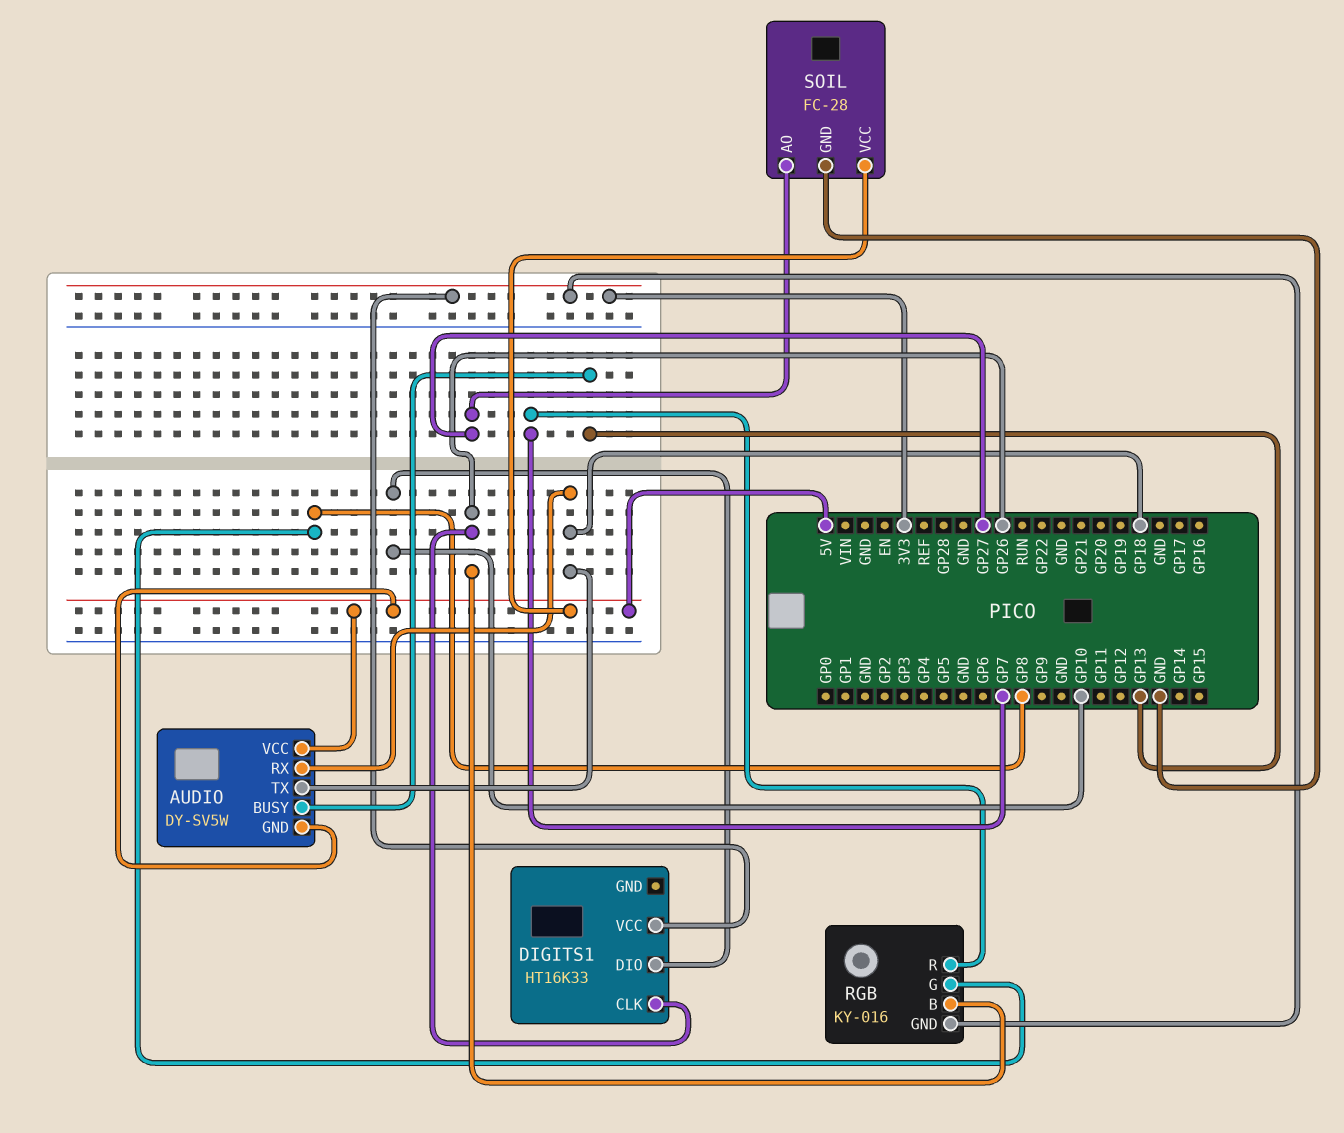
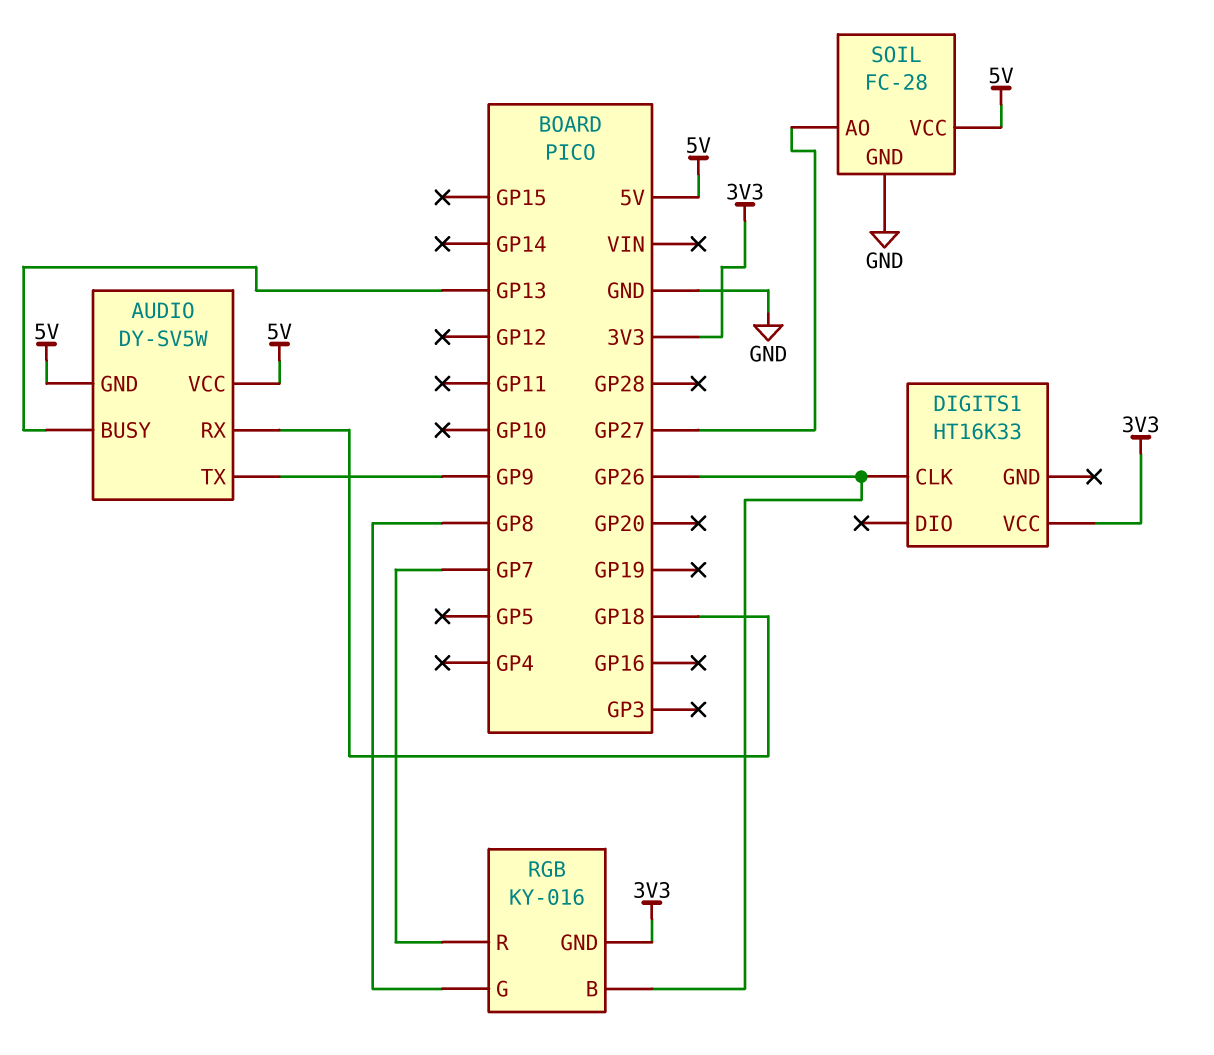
AUDIO pin TX: GP18 -> GP9
DIGITS1 pin DIO: GP10 -> none

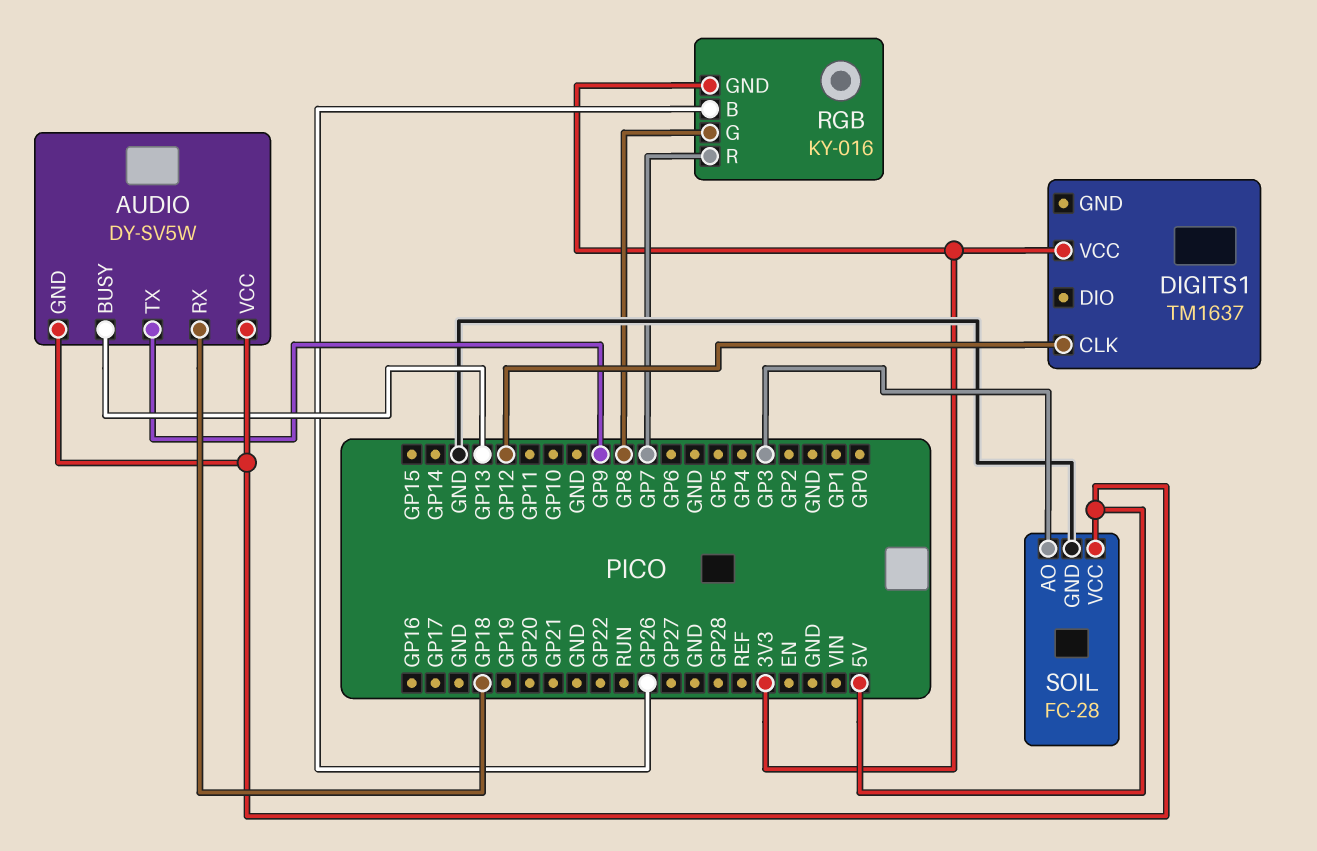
DIGITS1: HT16K33 -> TM1637
DIGITS1 pin CLK: GP26 -> GP12
SOIL pin AO: GP27 -> GP3

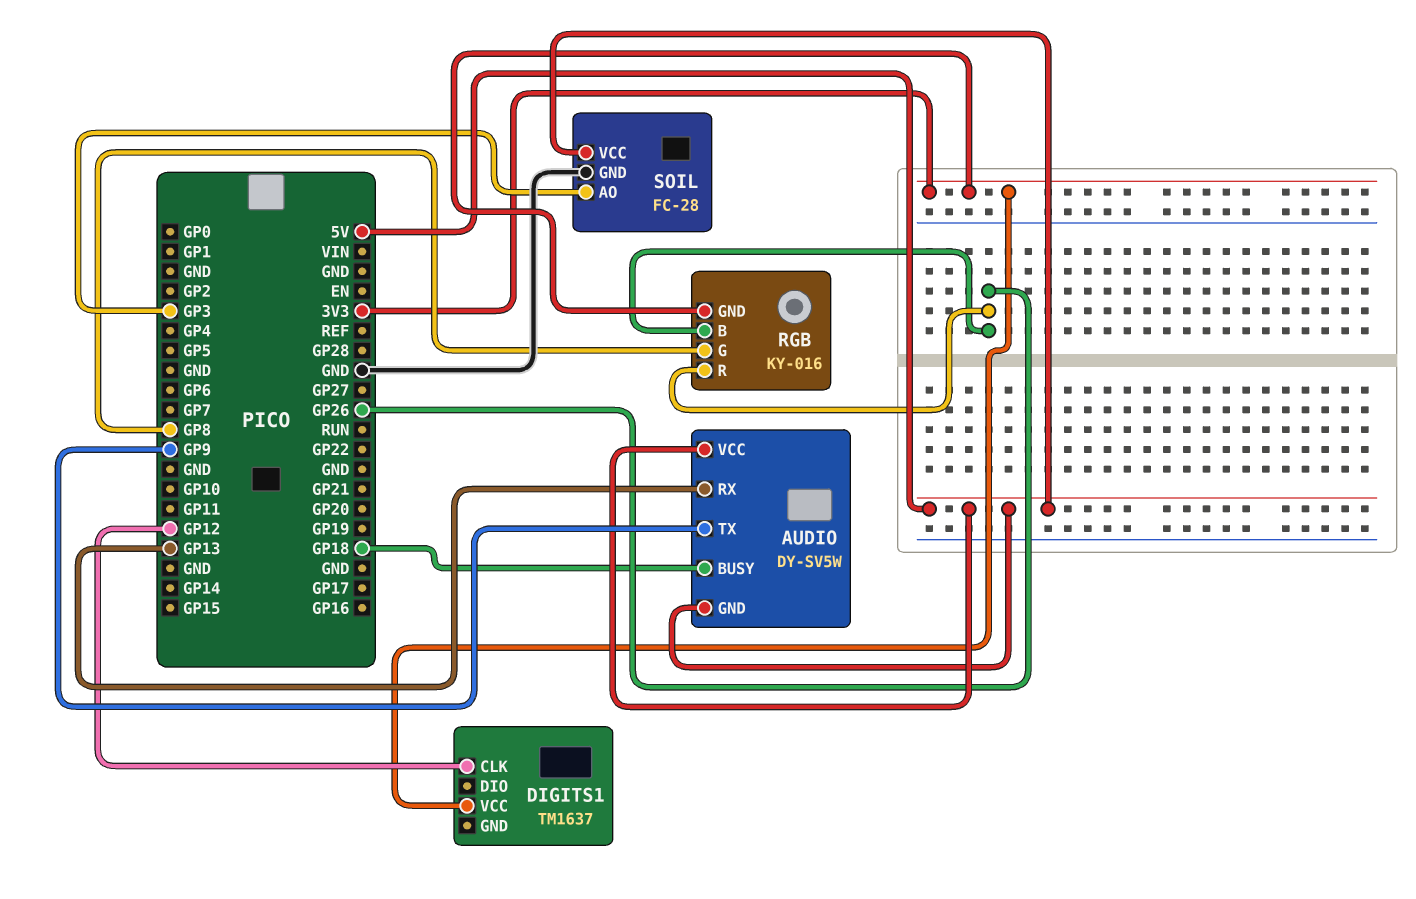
AUDIO pin BUSY: GP13 -> GP18
AUDIO pin RX: GP18 -> GP13
RGB pin R: GP7 -> GP26

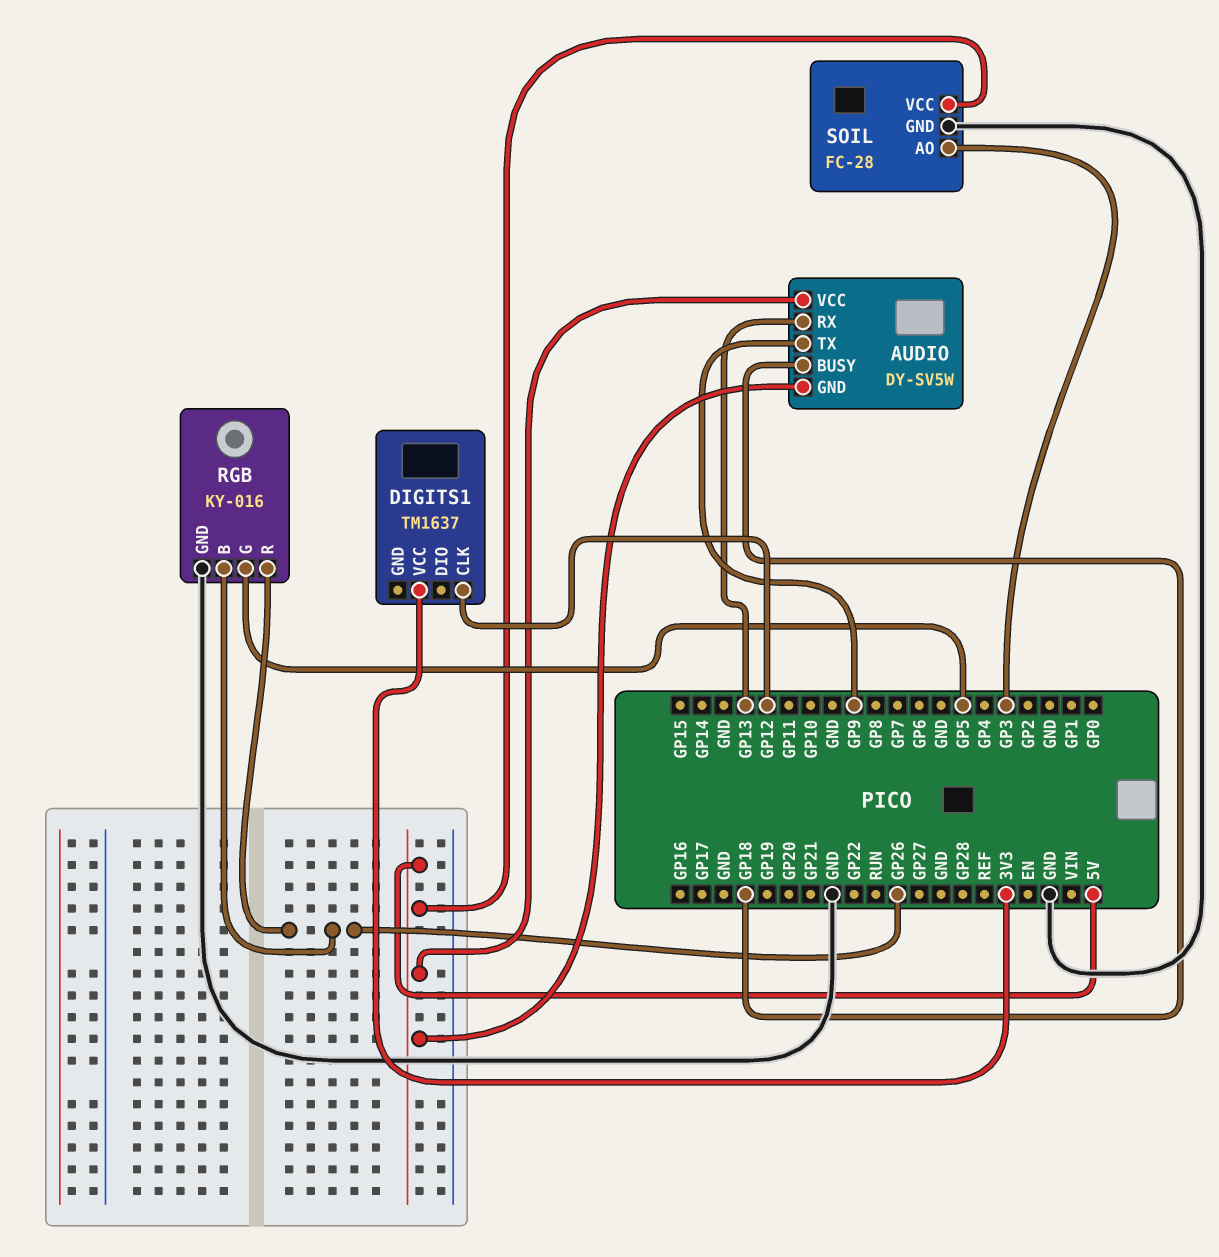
RGB pin G: GP8 -> GP5
RGB pin GND: 3V3 -> GND

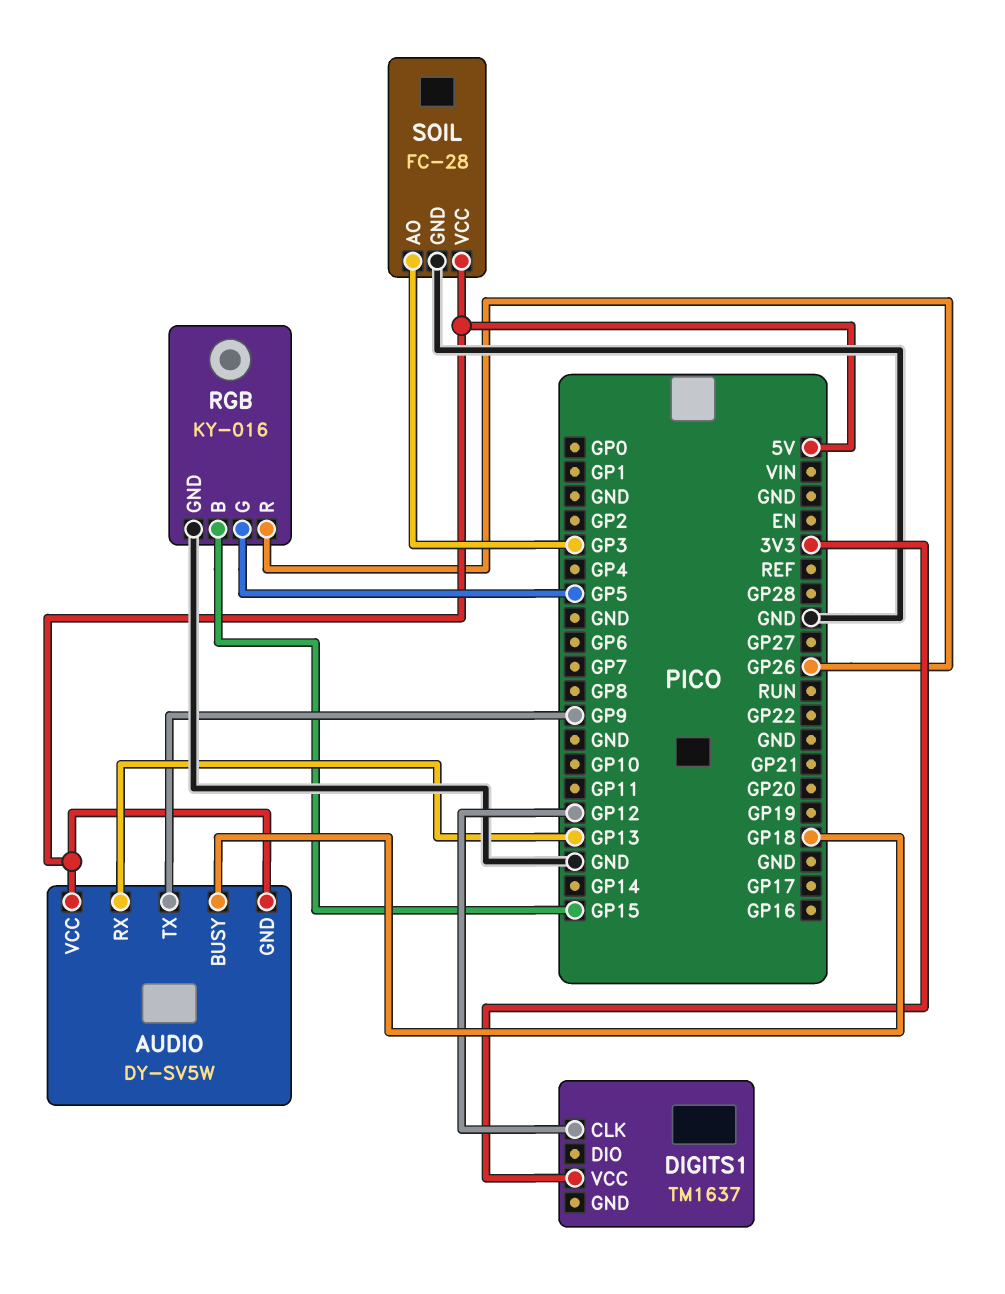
RGB pin B: GP26 -> GP15

